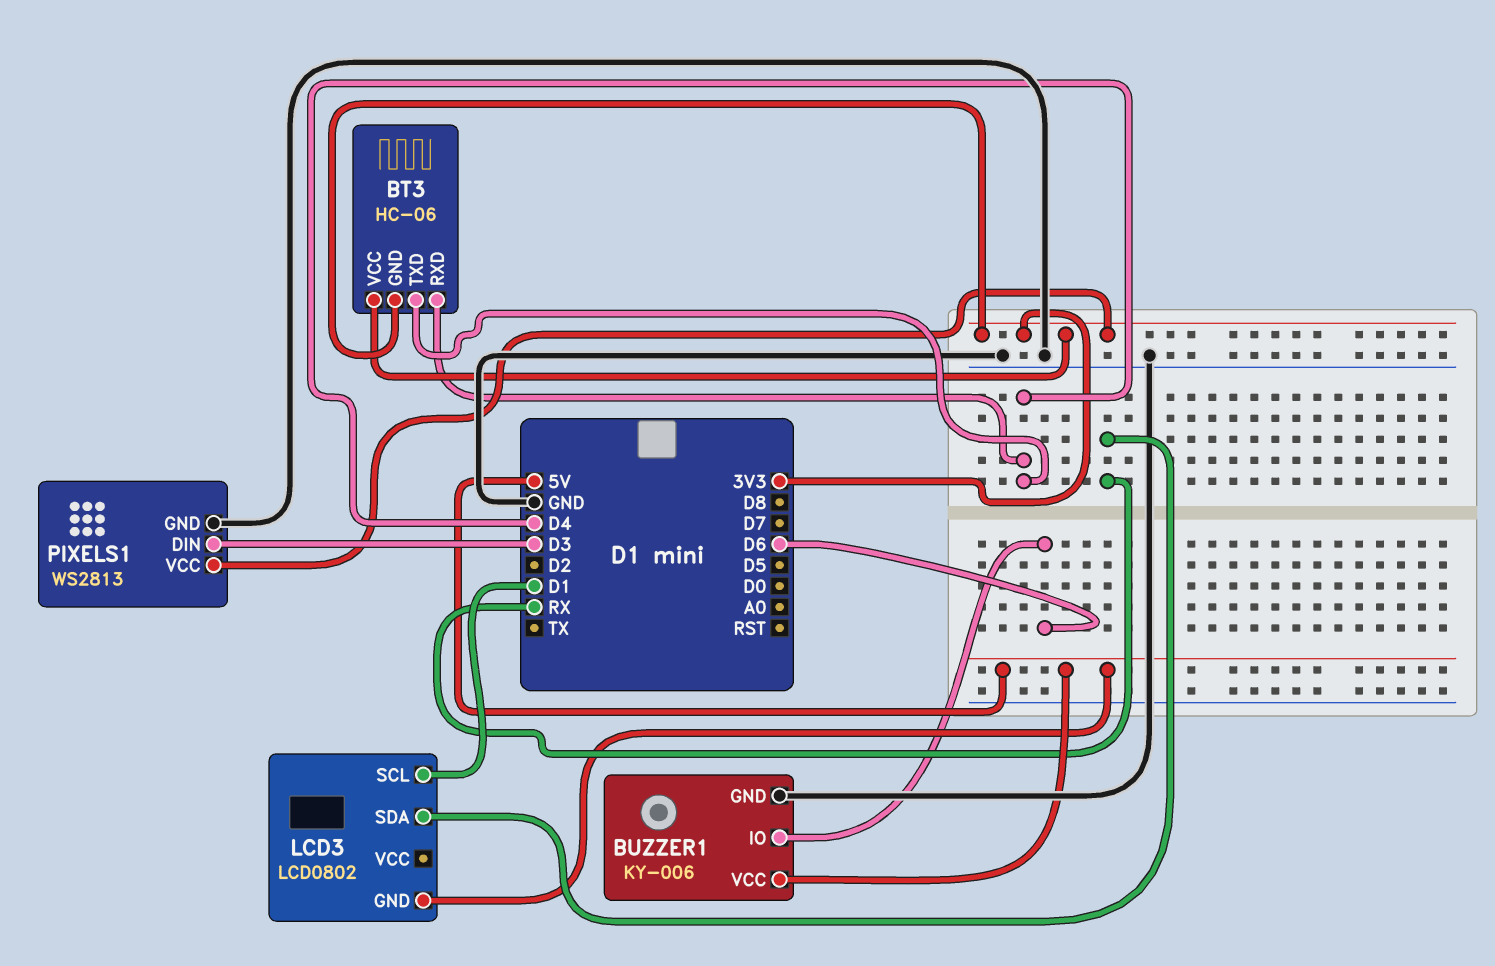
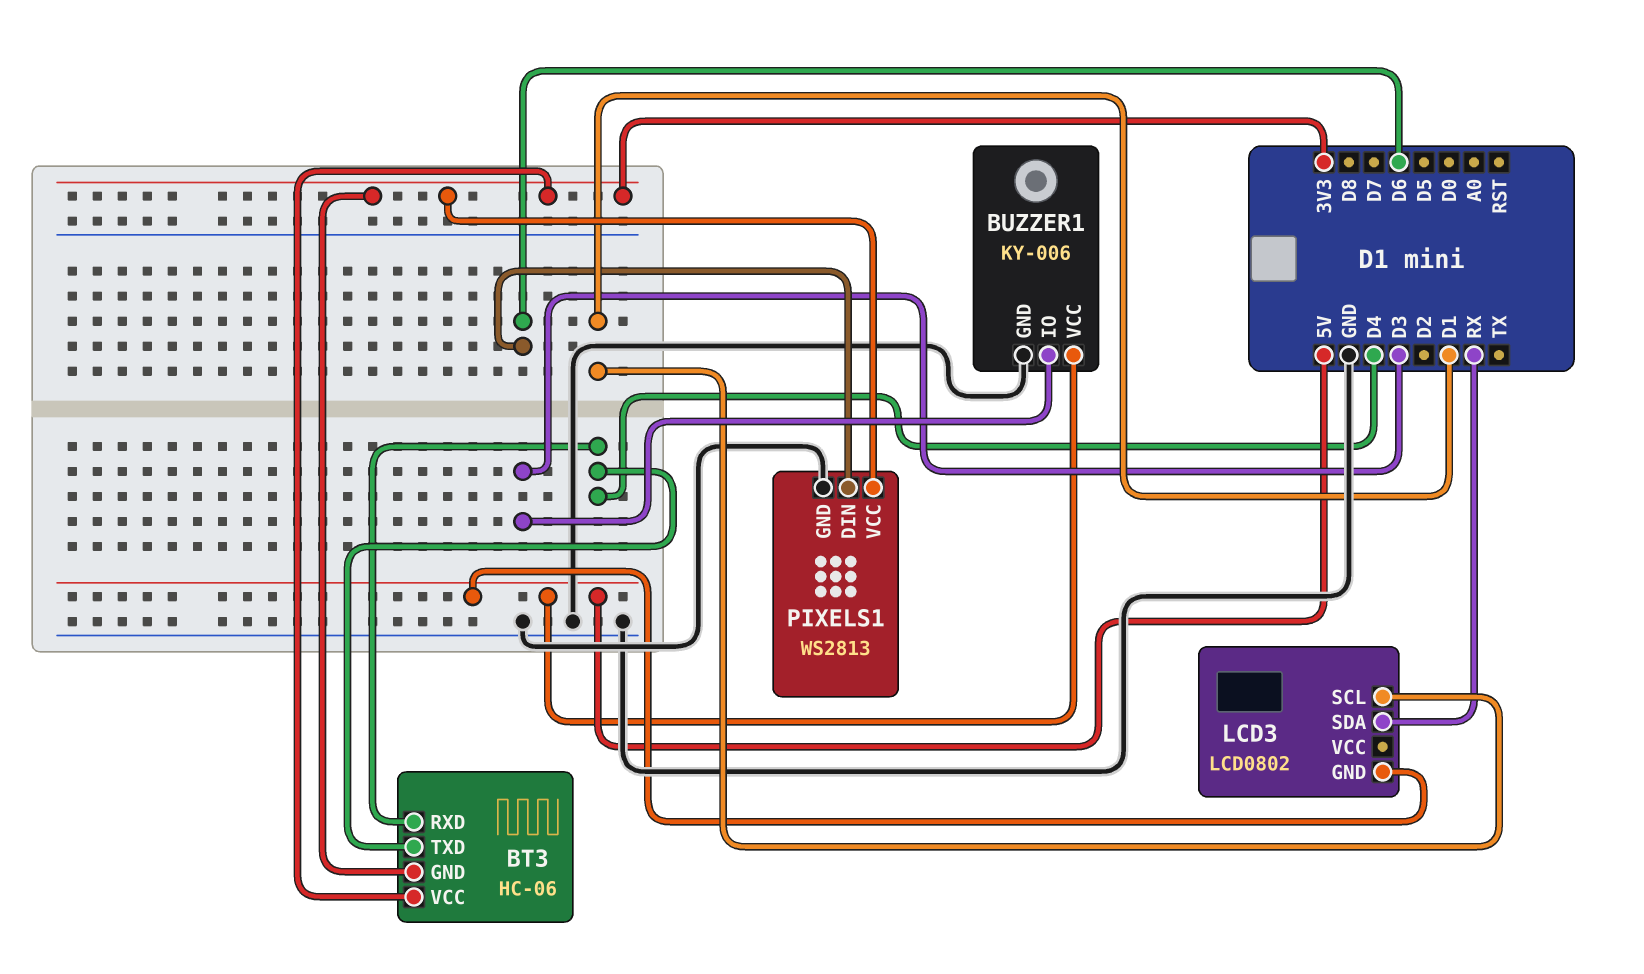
BUZZER1 pin IO: D6 -> D3
PIXELS1 pin DIN: D3 -> D6

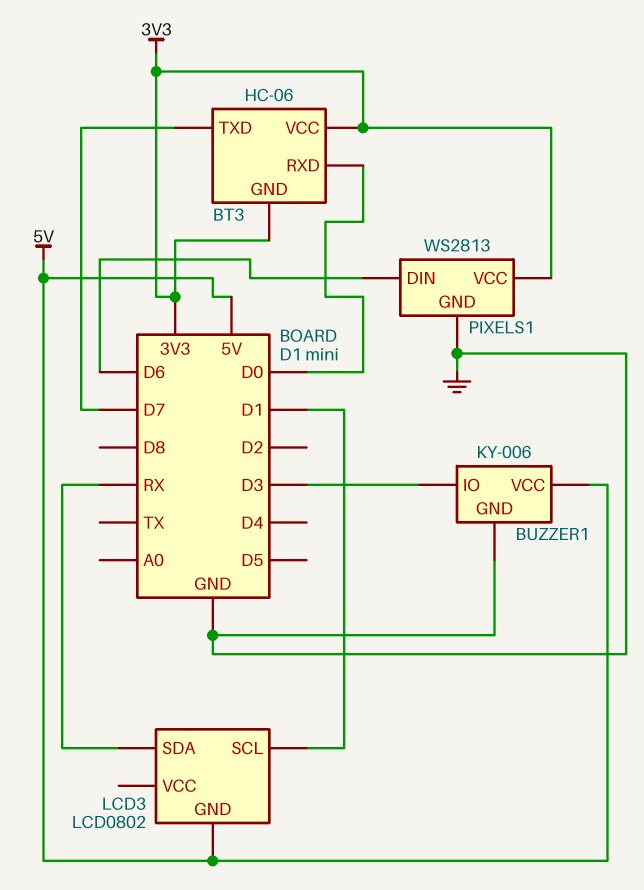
BT3 pin RXD: D4 -> D0
BT3 pin TXD: D4 -> D7

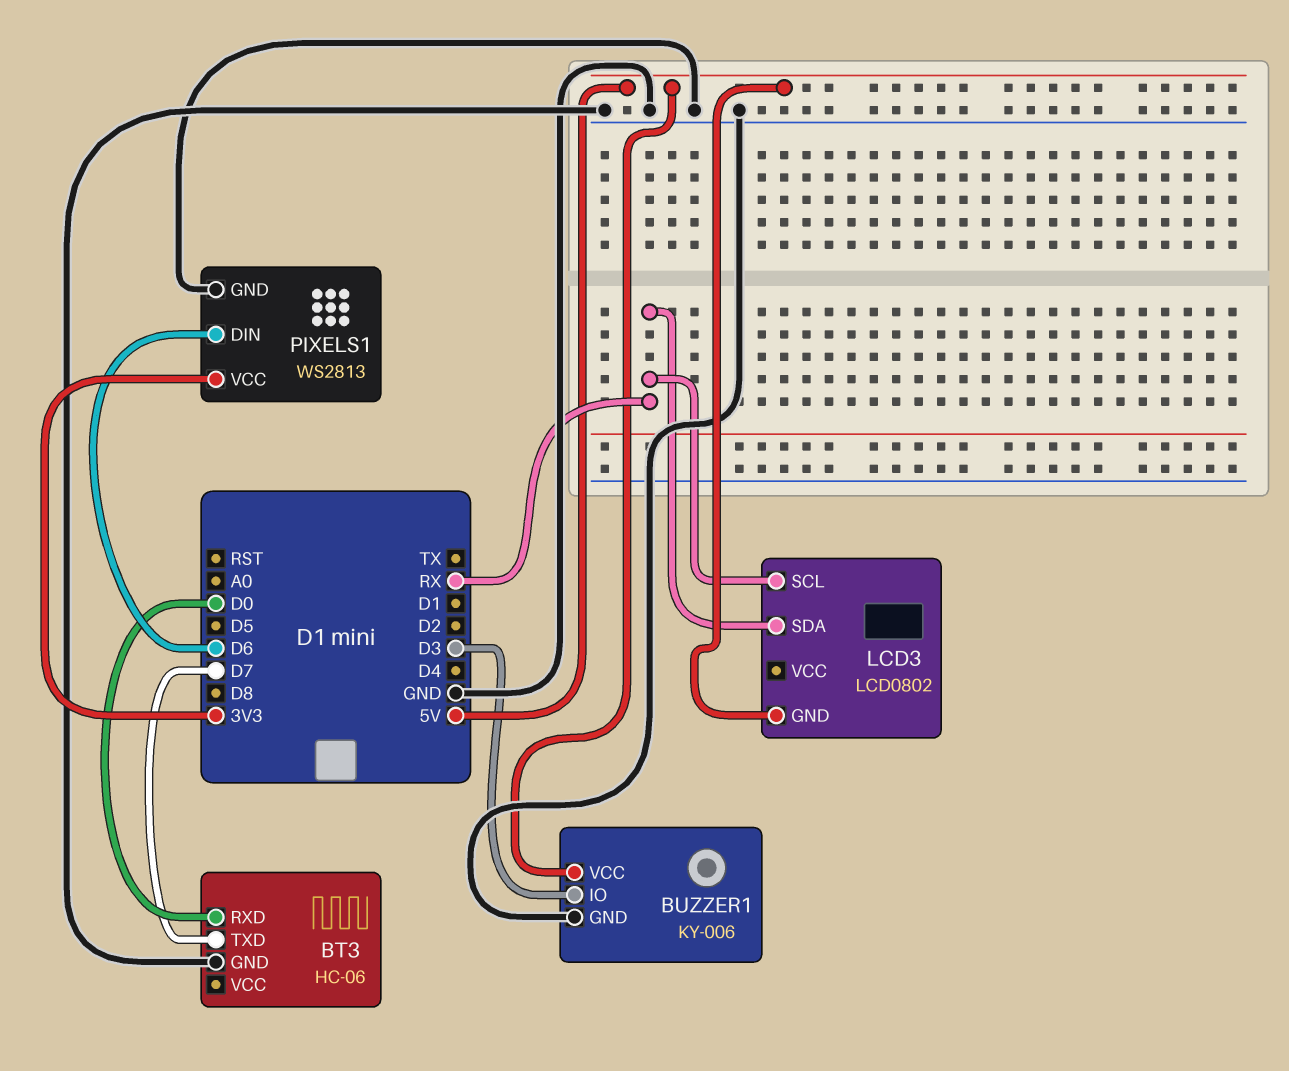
BT3 pin GND: 3V3 -> GND
BT3 pin VCC: 3V3 -> none
LCD3 pin SCL: D1 -> RX

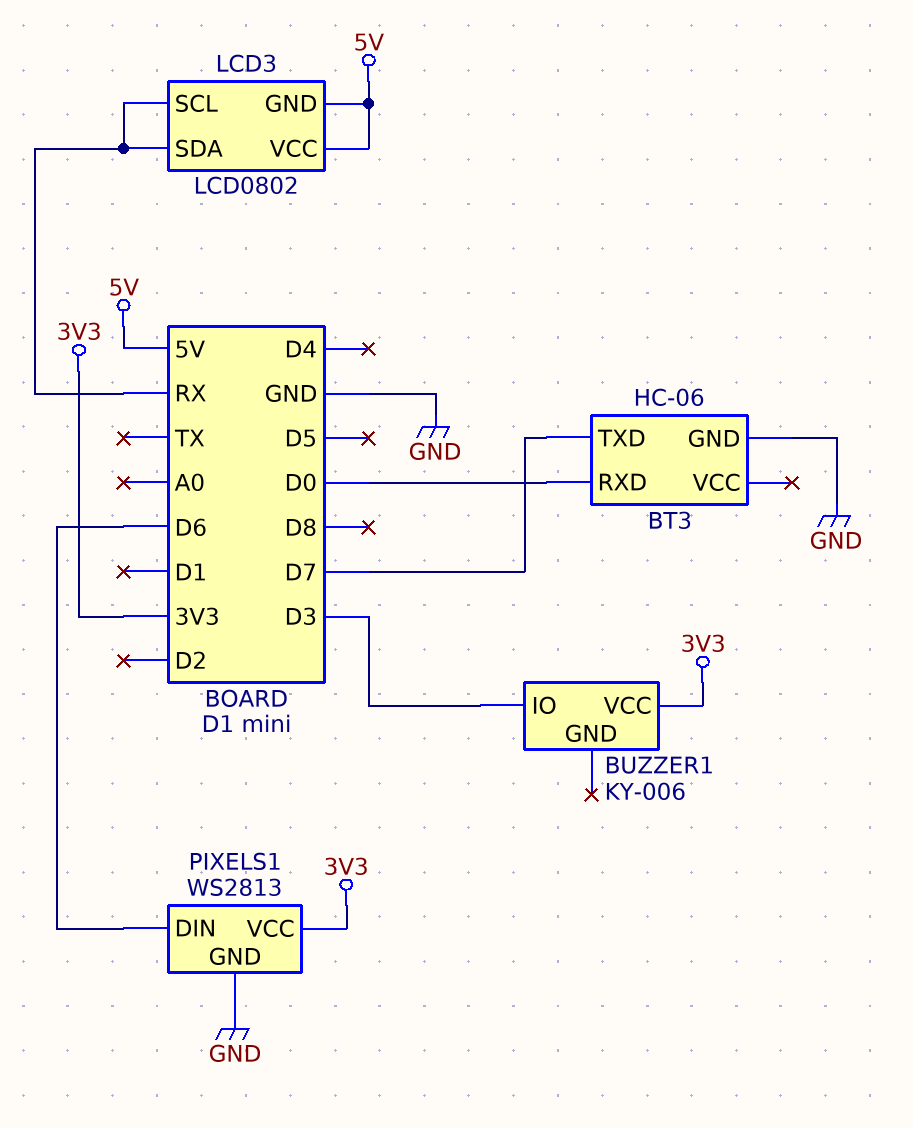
BUZZER1 pin GND: GND -> none
BUZZER1 pin VCC: 5V -> 3V3
LCD3 pin VCC: none -> 5V

